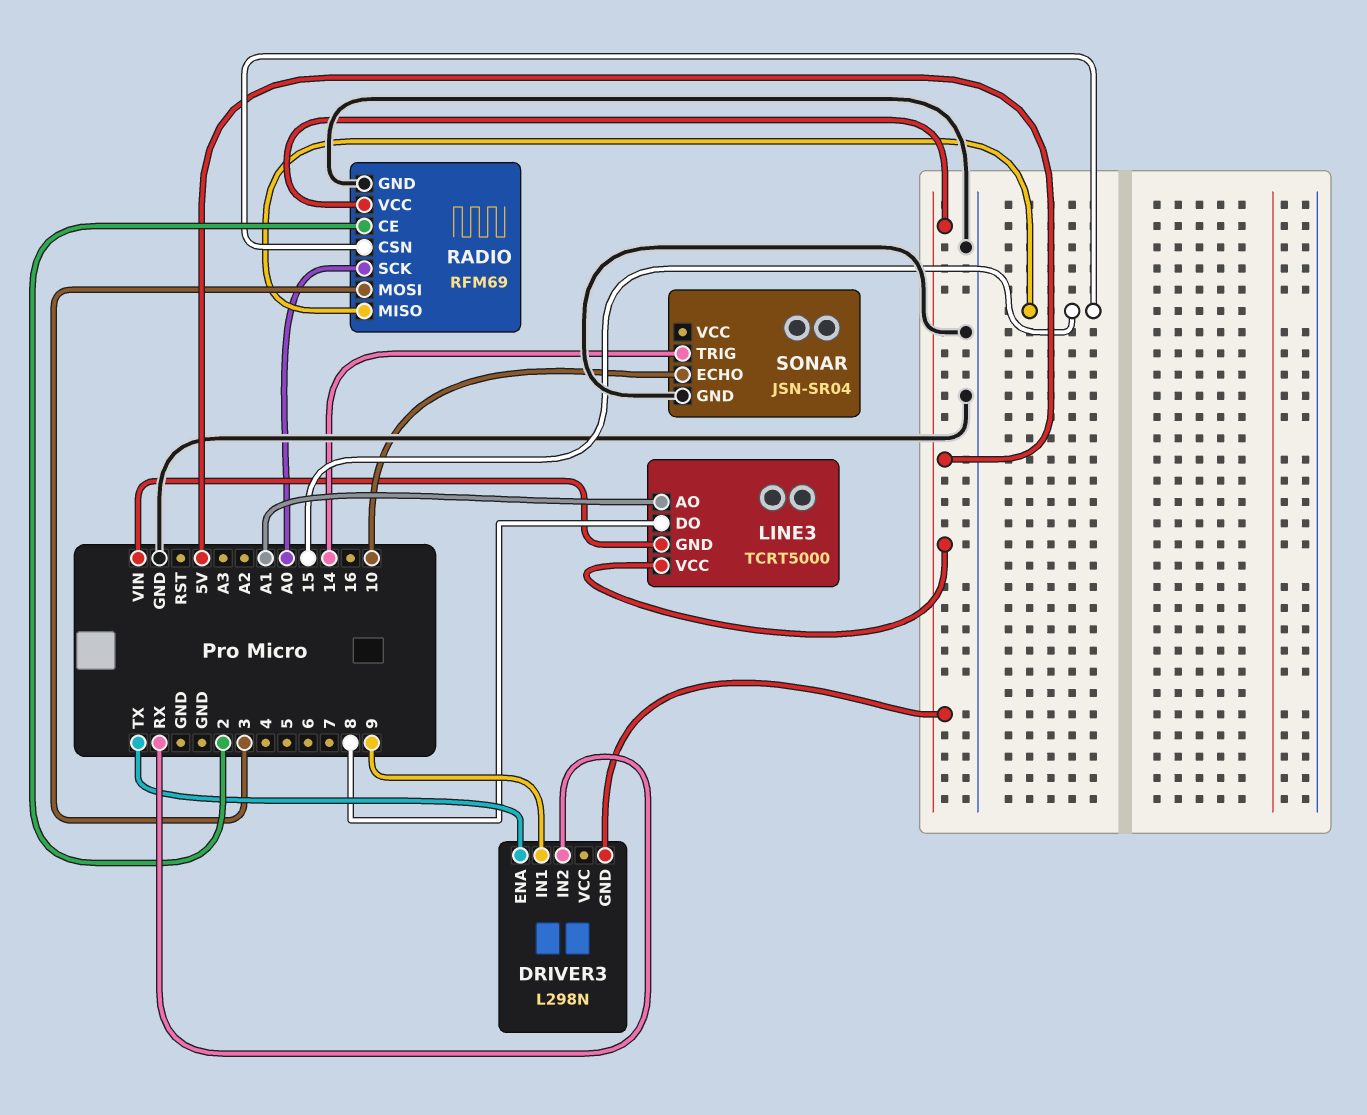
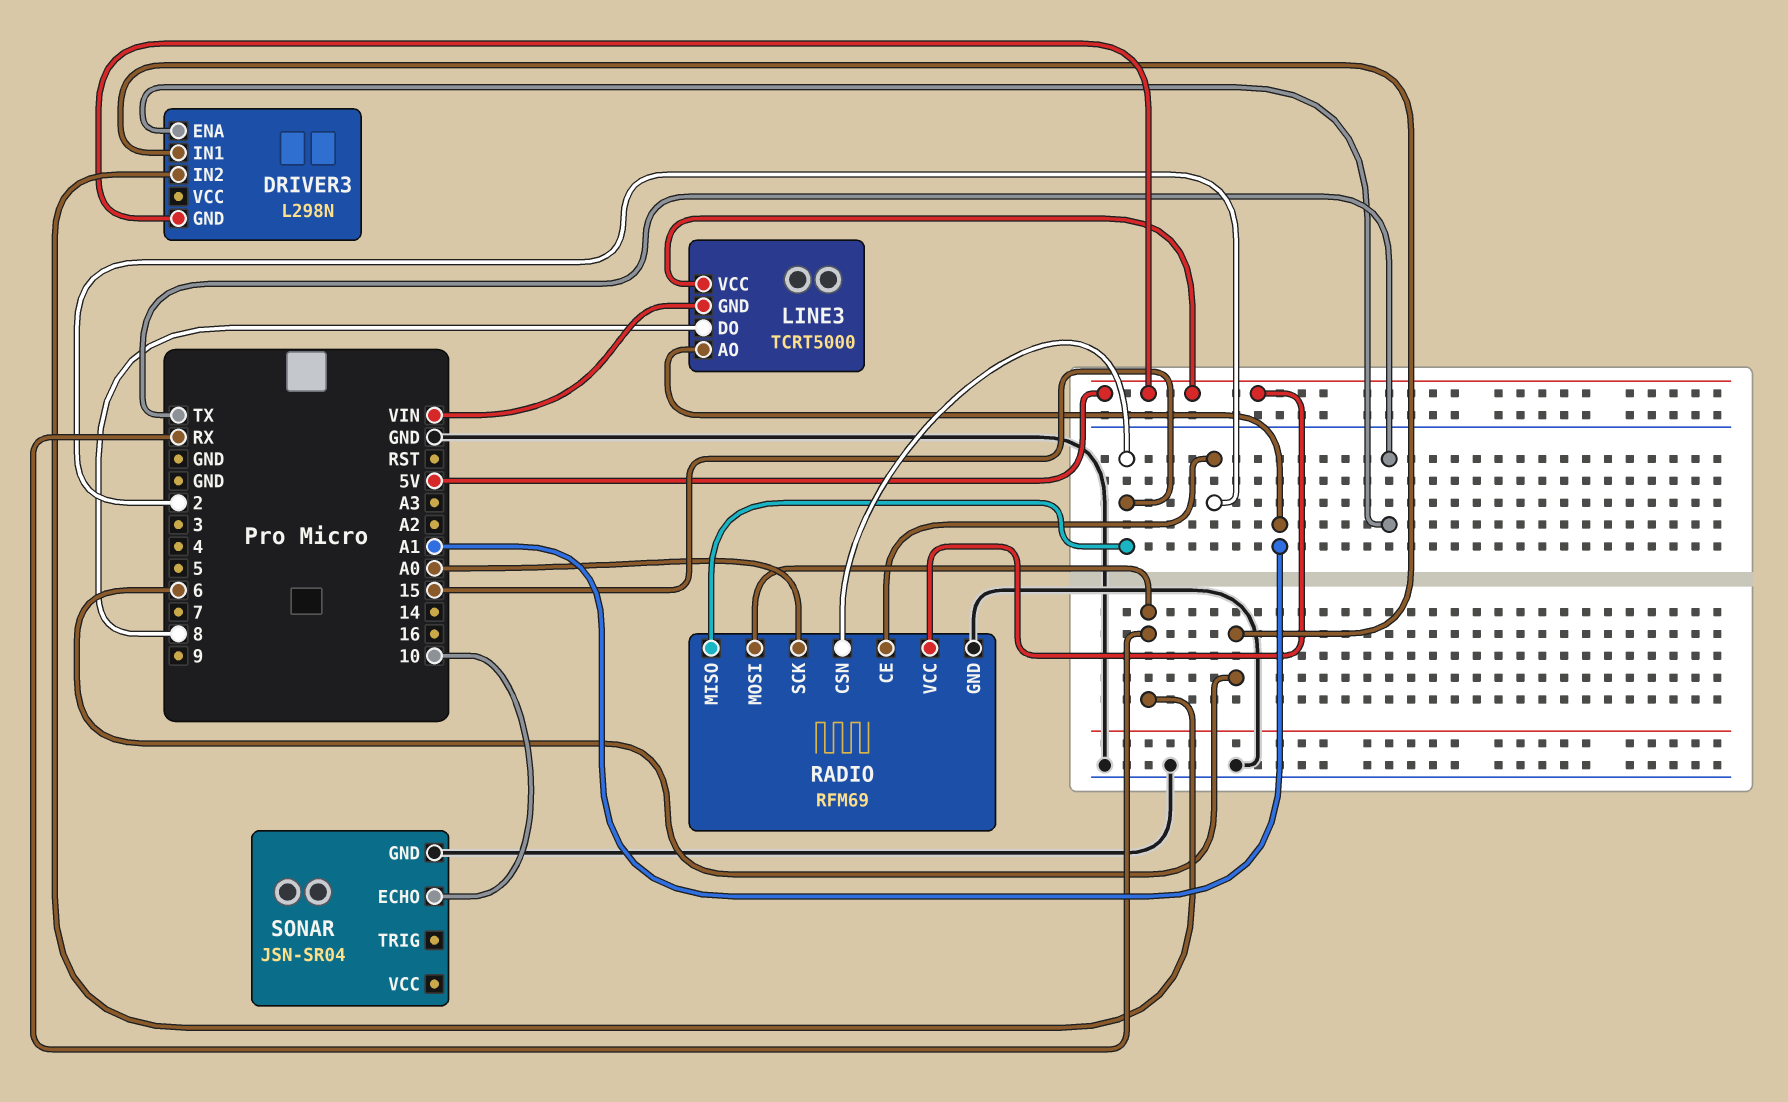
DRIVER3 pin IN1: 9 -> 6
RADIO pin MOSI: 3 -> RX
SONAR pin TRIG: 14 -> none

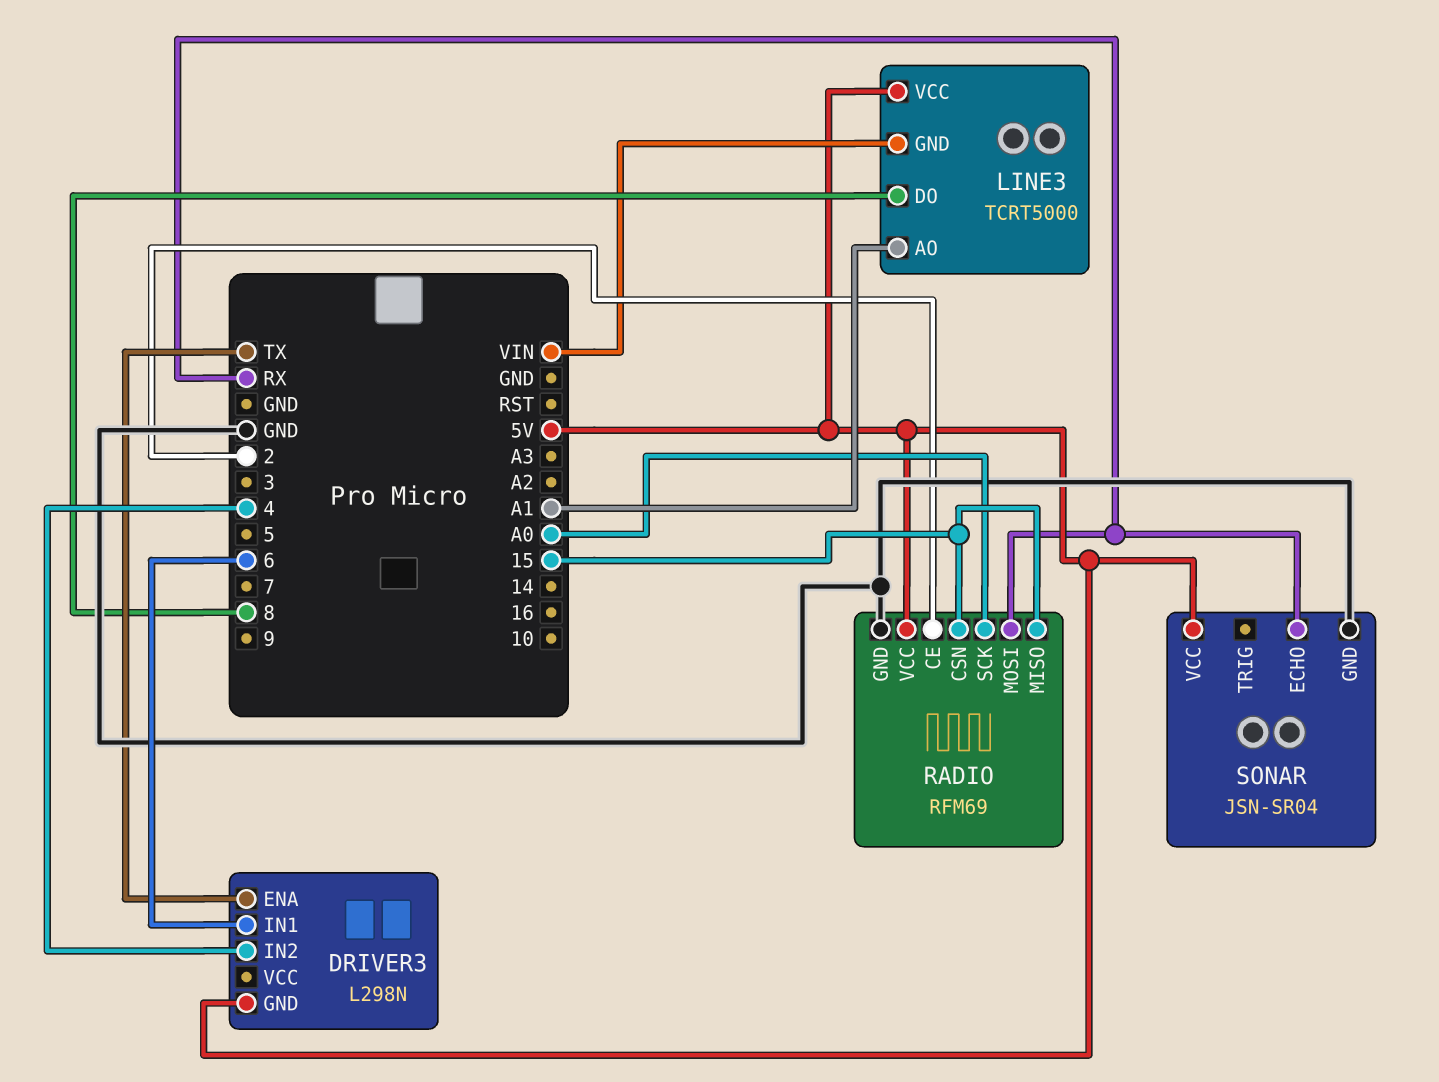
DRIVER3 pin IN2: RX -> 4
SONAR pin ECHO: 10 -> RX
SONAR pin VCC: none -> 5V

